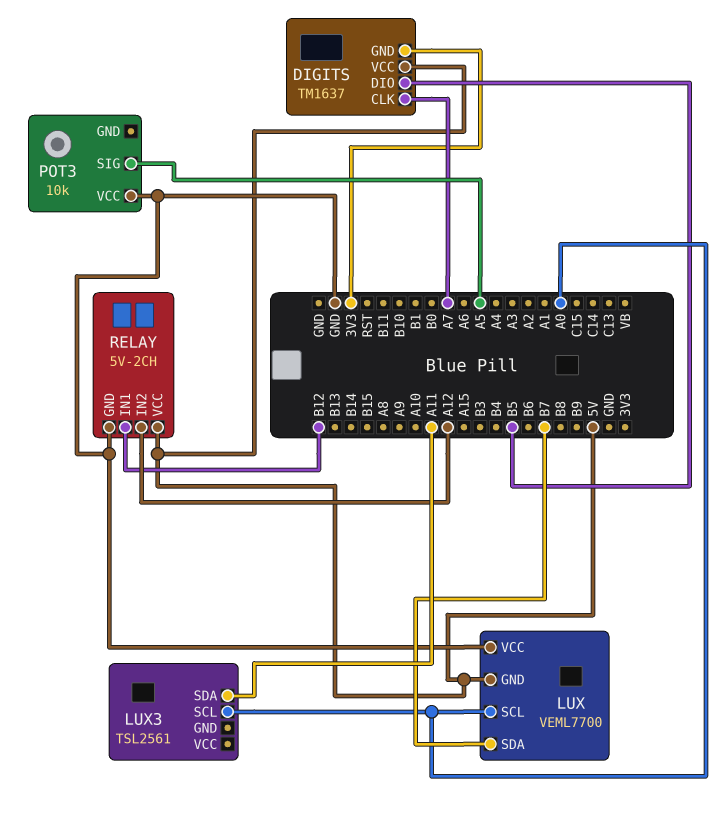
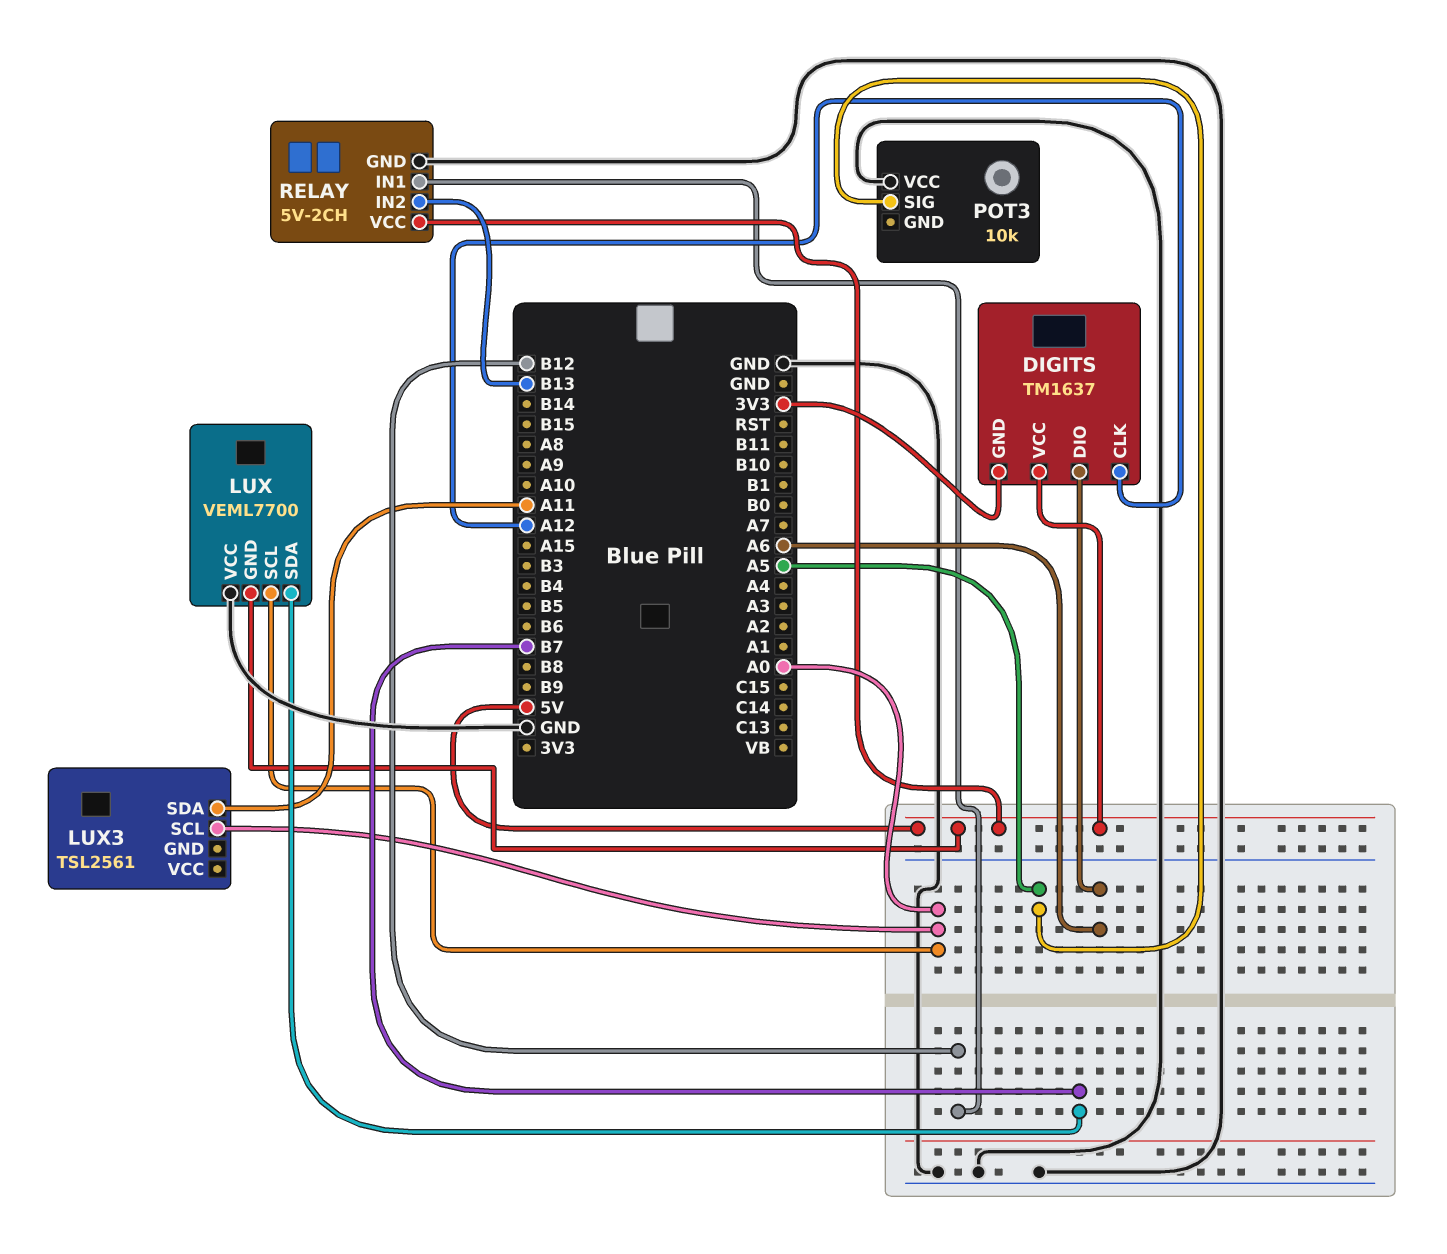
DIGITS pin CLK: A7 -> A12
DIGITS pin DIO: B5 -> A6
RELAY pin IN2: A12 -> B13

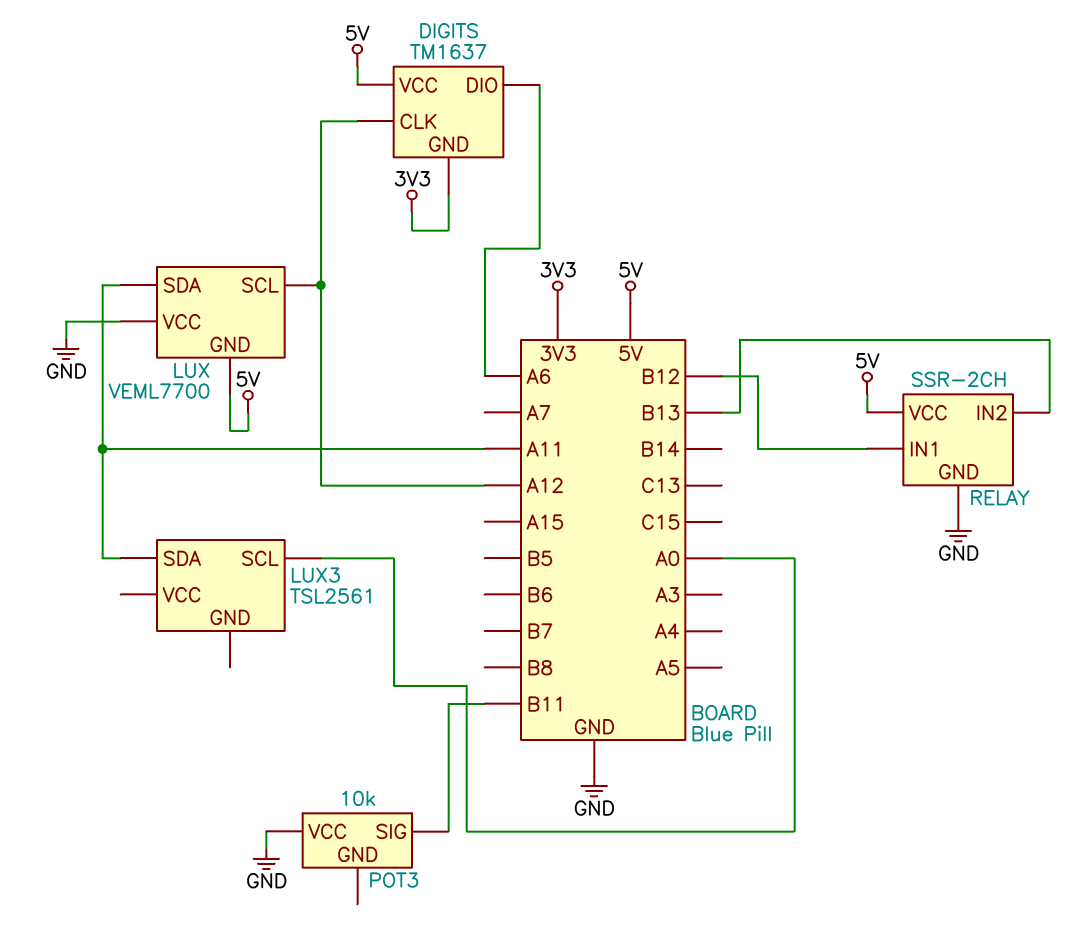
LUX pin SCL: A0 -> A12
LUX pin SDA: B7 -> A11
POT3 pin SIG: A5 -> B11
RELAY: 5V-2CH -> SSR-2CH

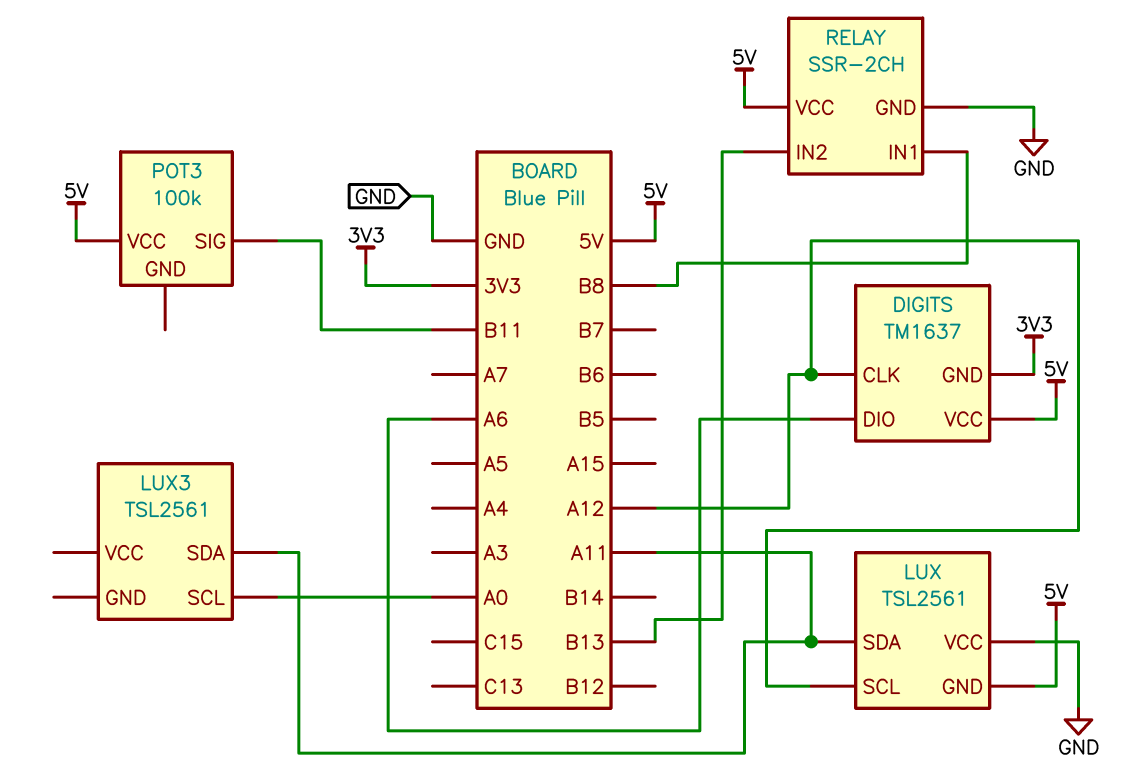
LUX: VEML7700 -> TSL2561
POT3: 10k -> 100k
POT3 pin VCC: GND -> 5V
RELAY pin IN1: B12 -> B8

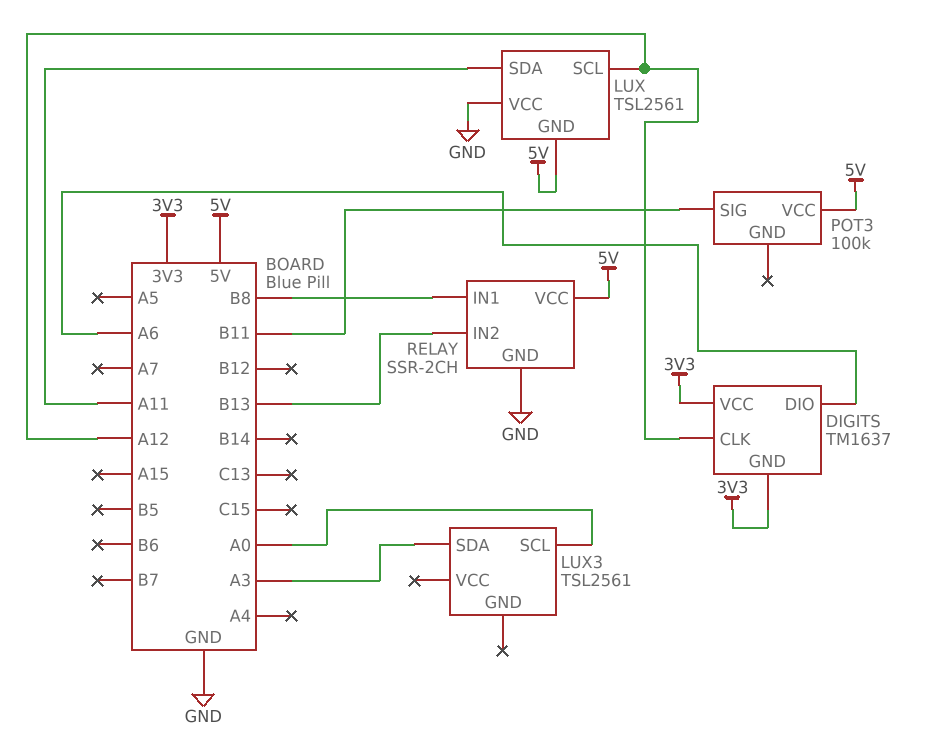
DIGITS pin VCC: 5V -> 3V3
LUX3 pin SDA: A11 -> A3

